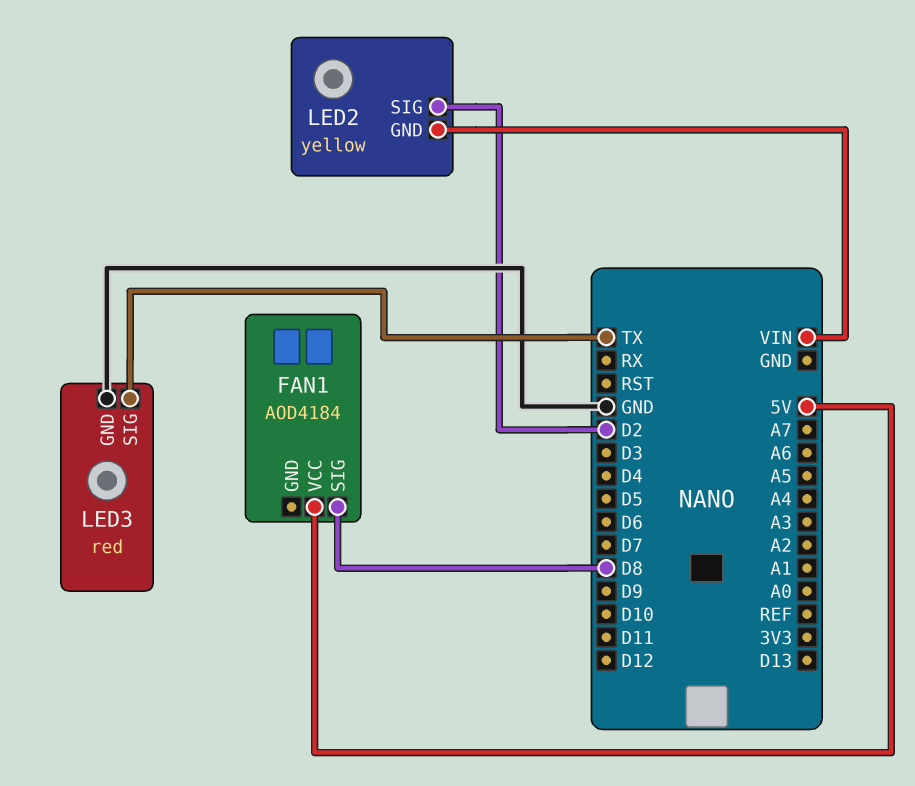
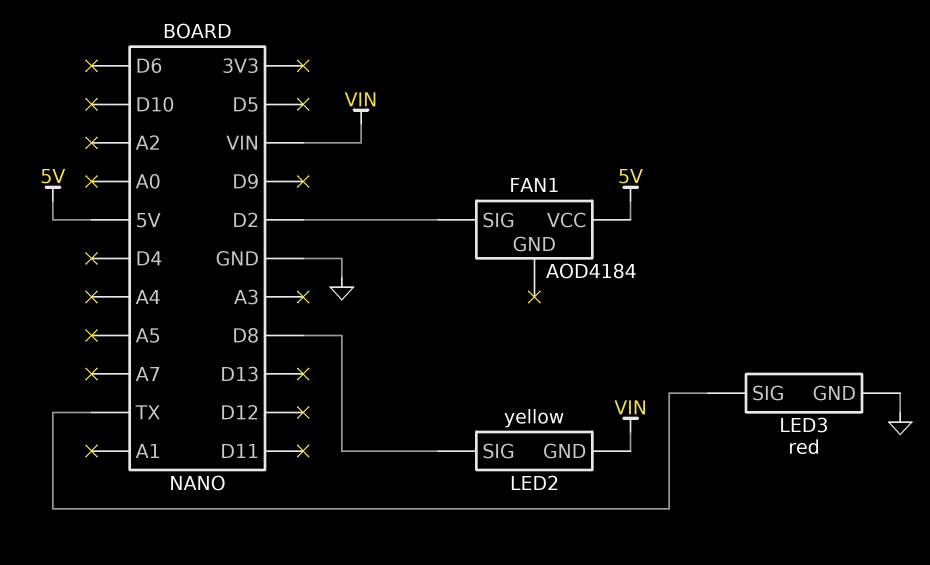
FAN1 pin SIG: D8 -> D2
LED2 pin SIG: D2 -> D8

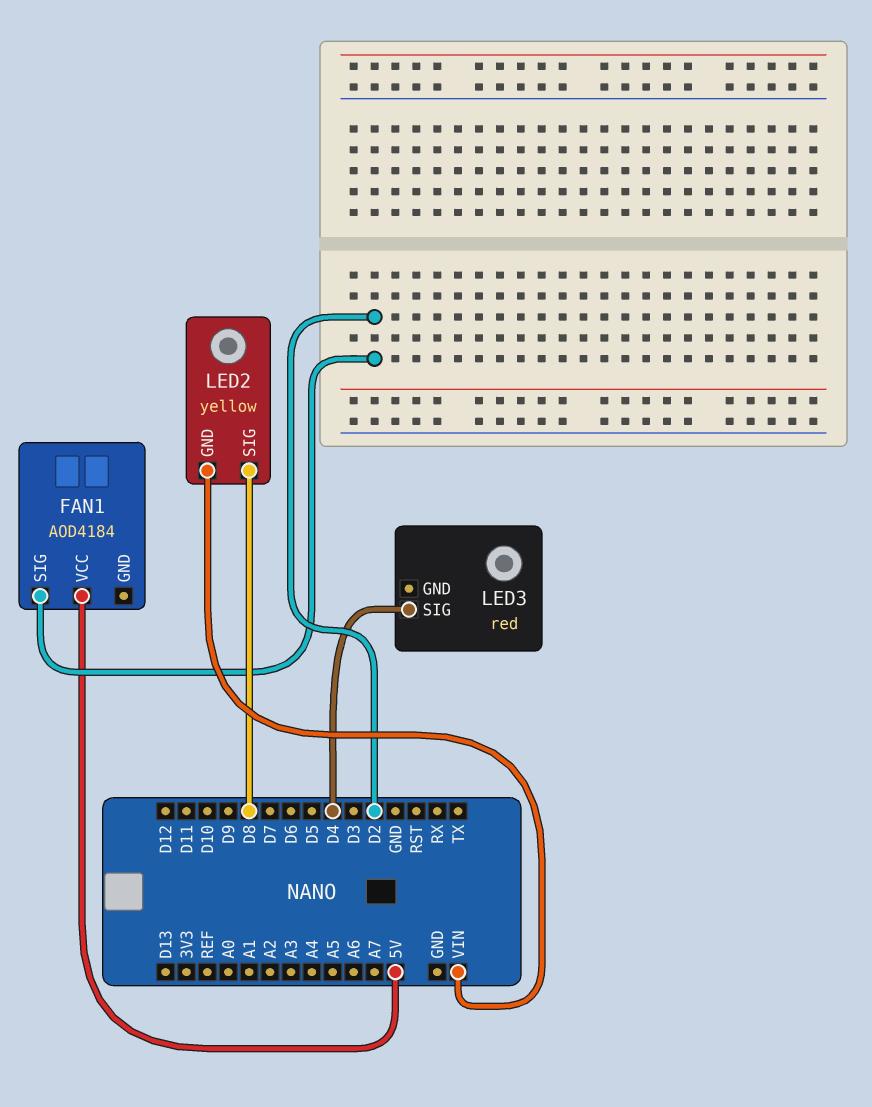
LED3 pin GND: GND -> none
LED3 pin SIG: TX -> D4

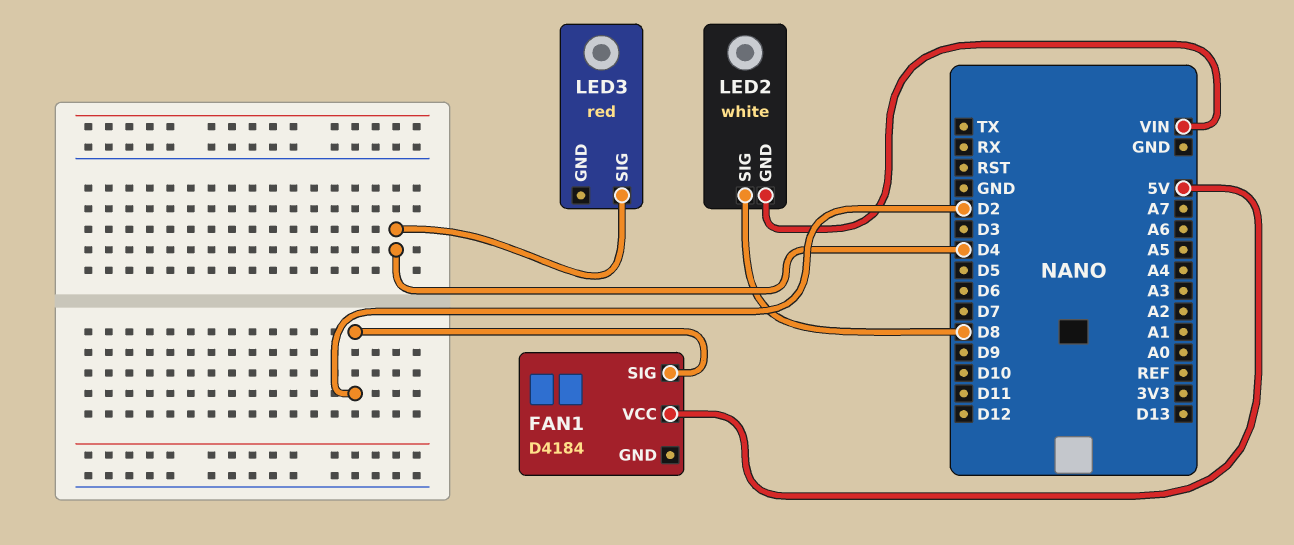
FAN1: AOD4184 -> D4184
LED2: yellow -> white

